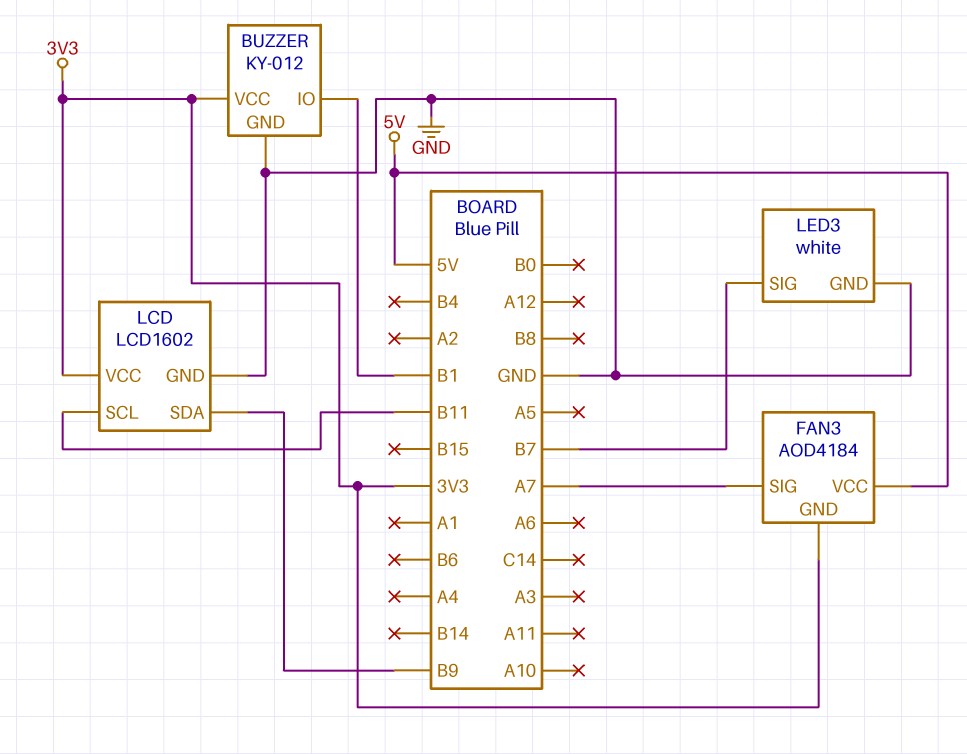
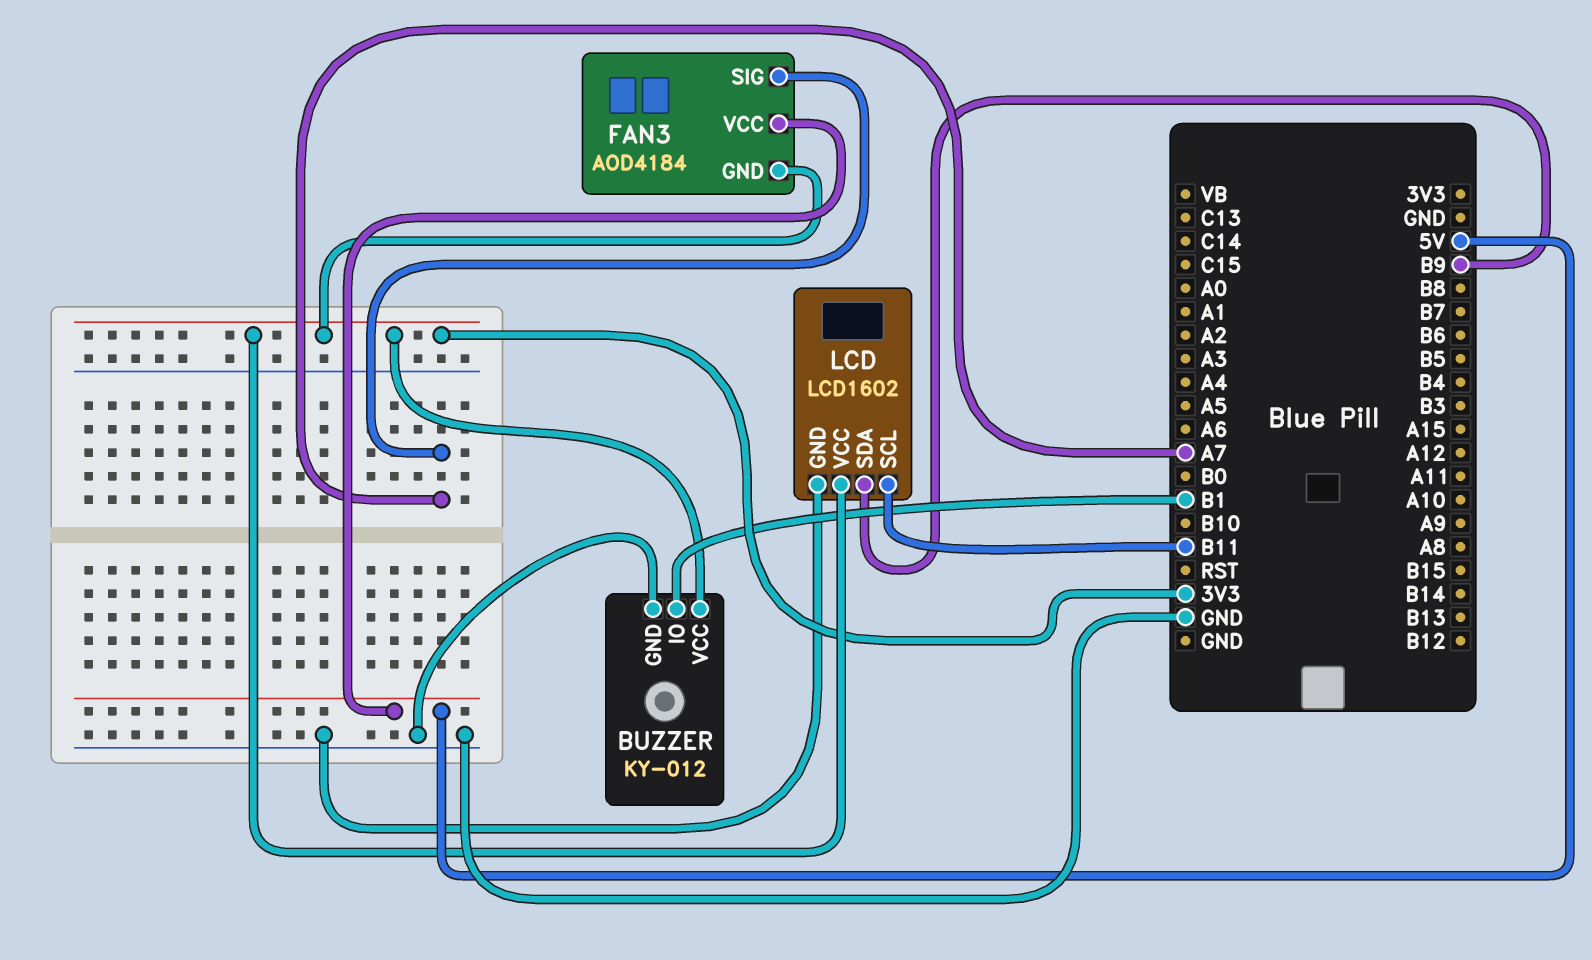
LED3: white -> none
LED3 pin GND: GND -> none
LED3 pin SIG: B7 -> none

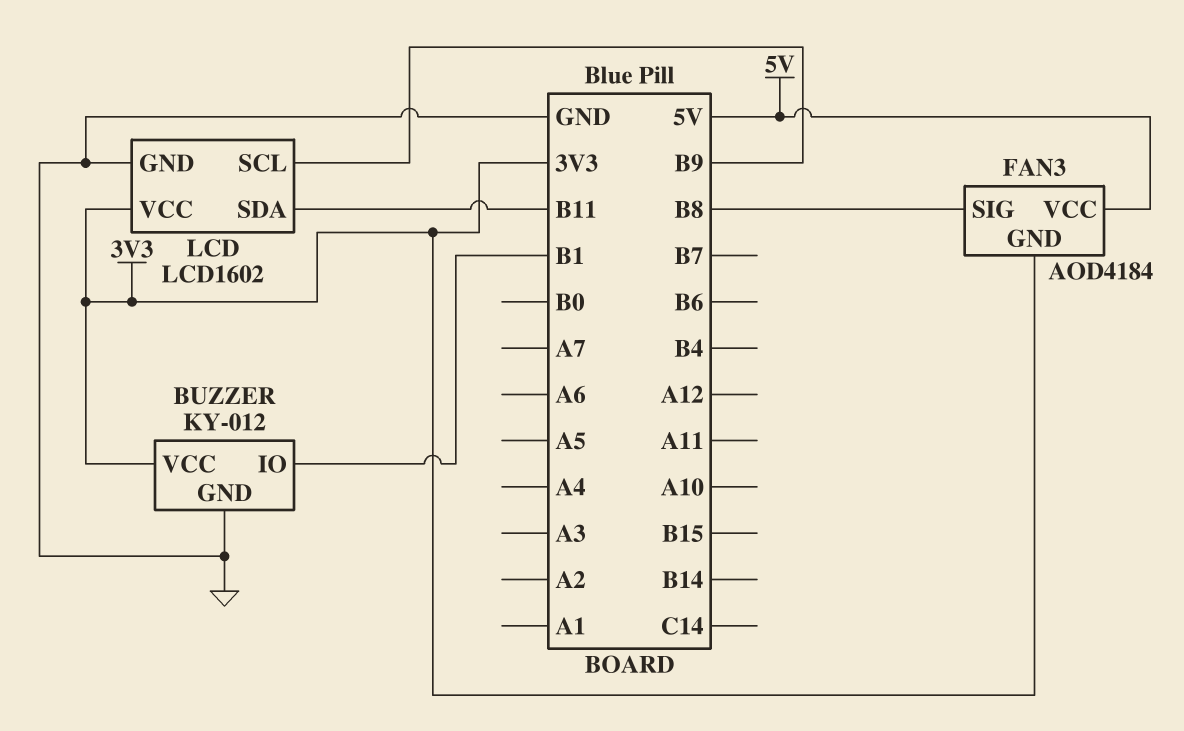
FAN3 pin SIG: A7 -> B8
LCD pin SCL: B11 -> B9
LCD pin SDA: B9 -> B11

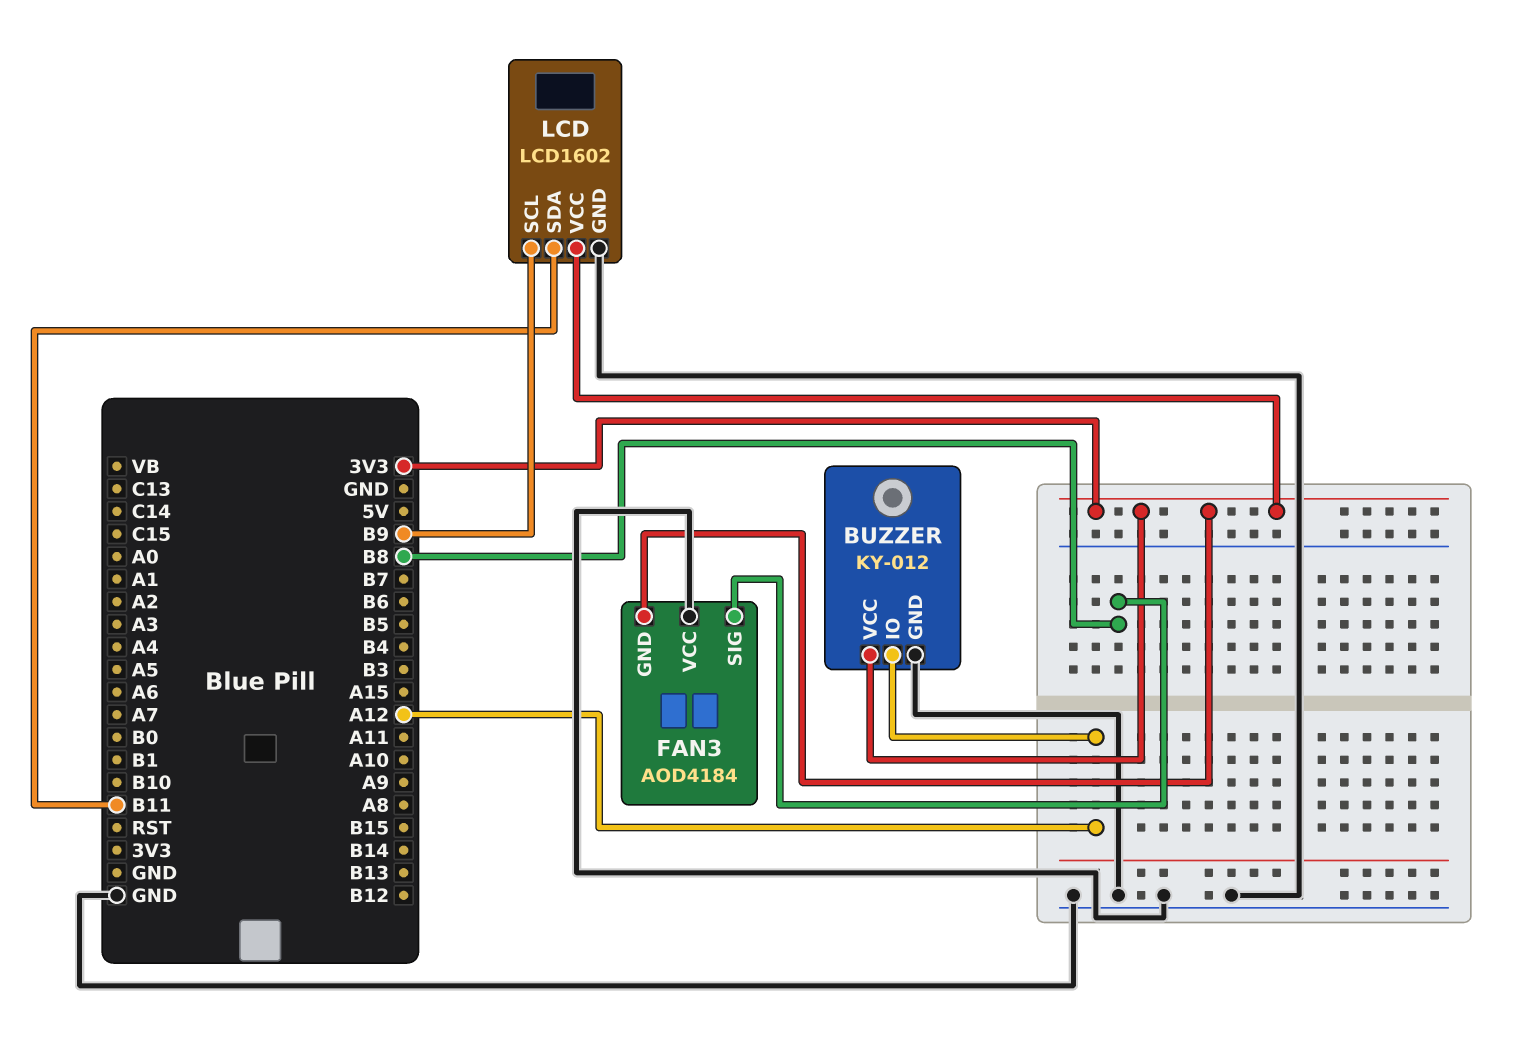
BUZZER pin IO: B1 -> A12
FAN3 pin VCC: 5V -> GND

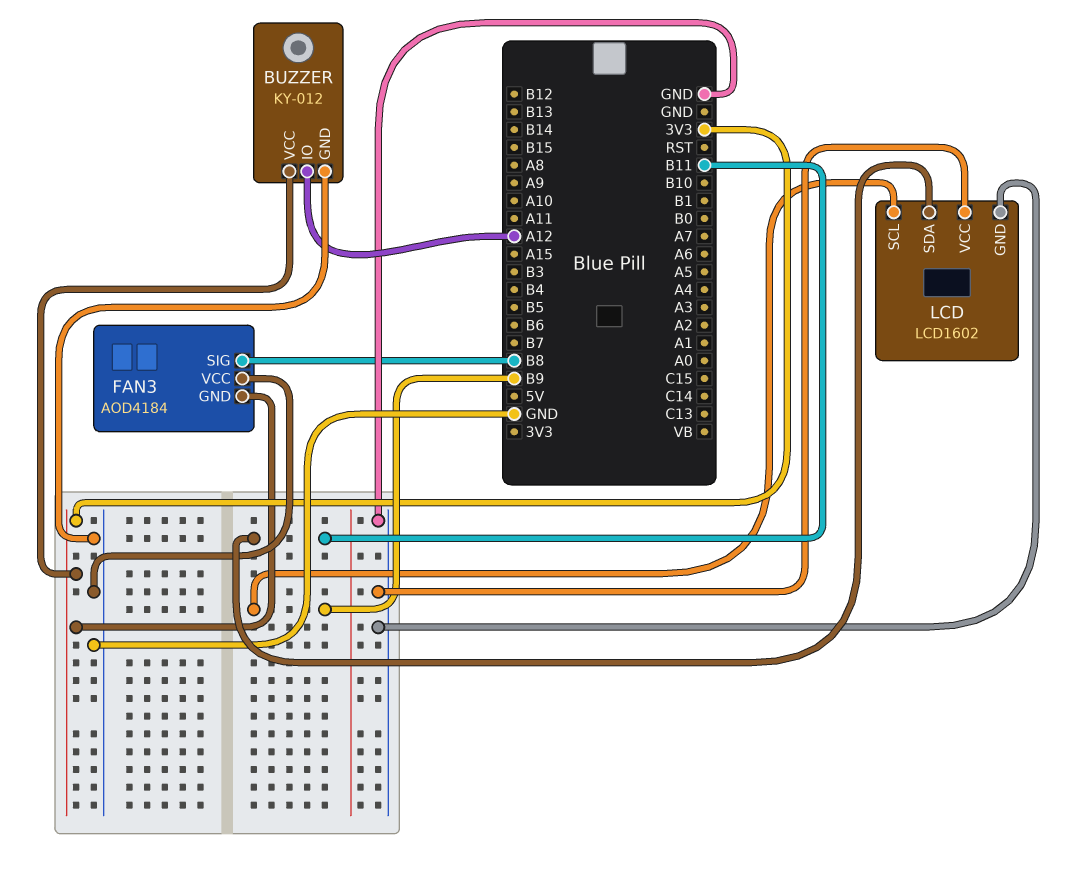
LCD pin VCC: 3V3 -> GND

